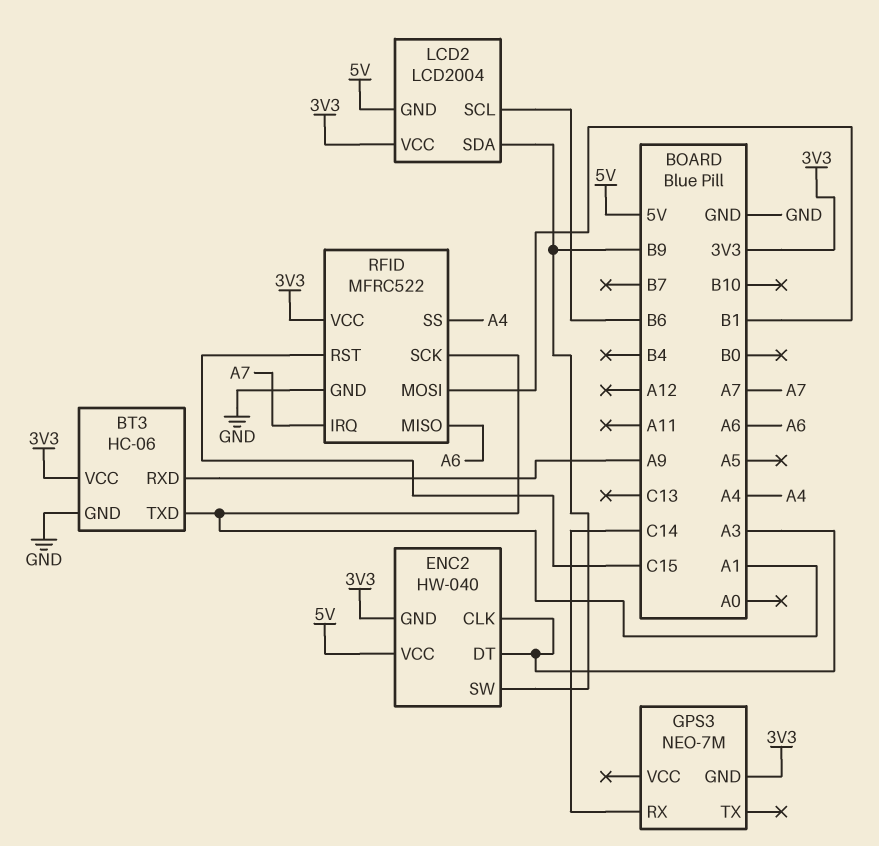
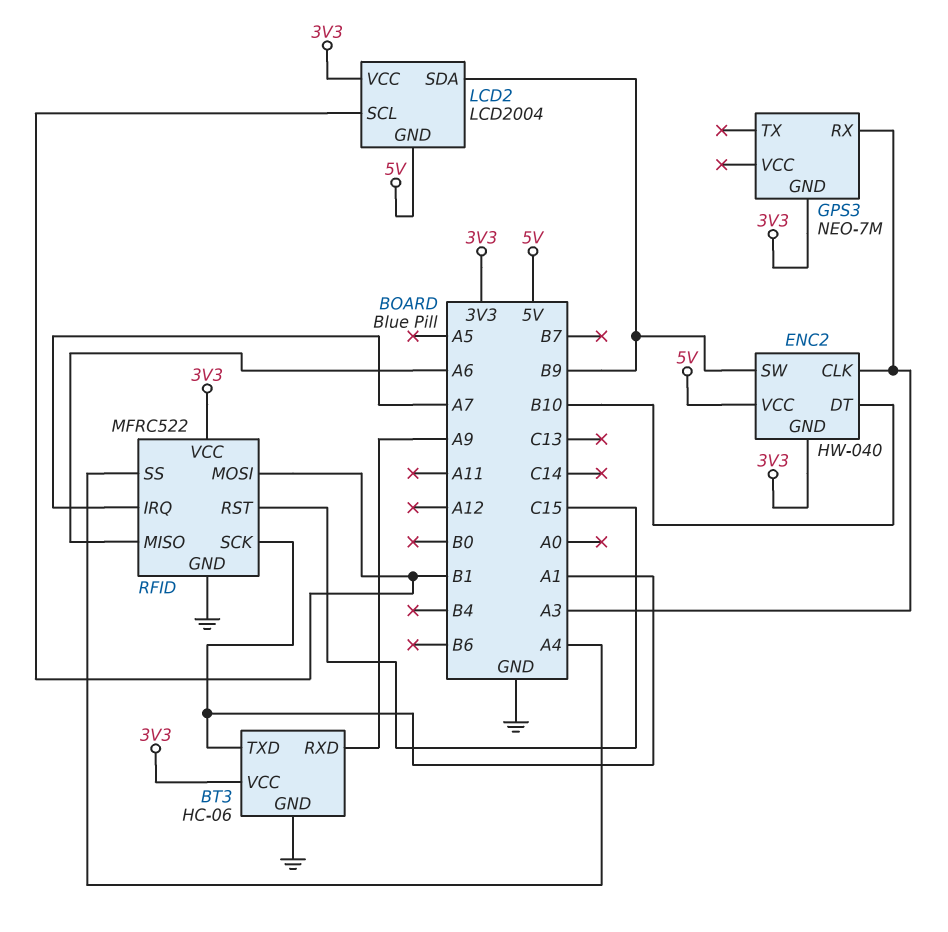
ENC2 pin DT: A3 -> B10
GPS3 pin RX: C14 -> A3
LCD2 pin SCL: B6 -> B1

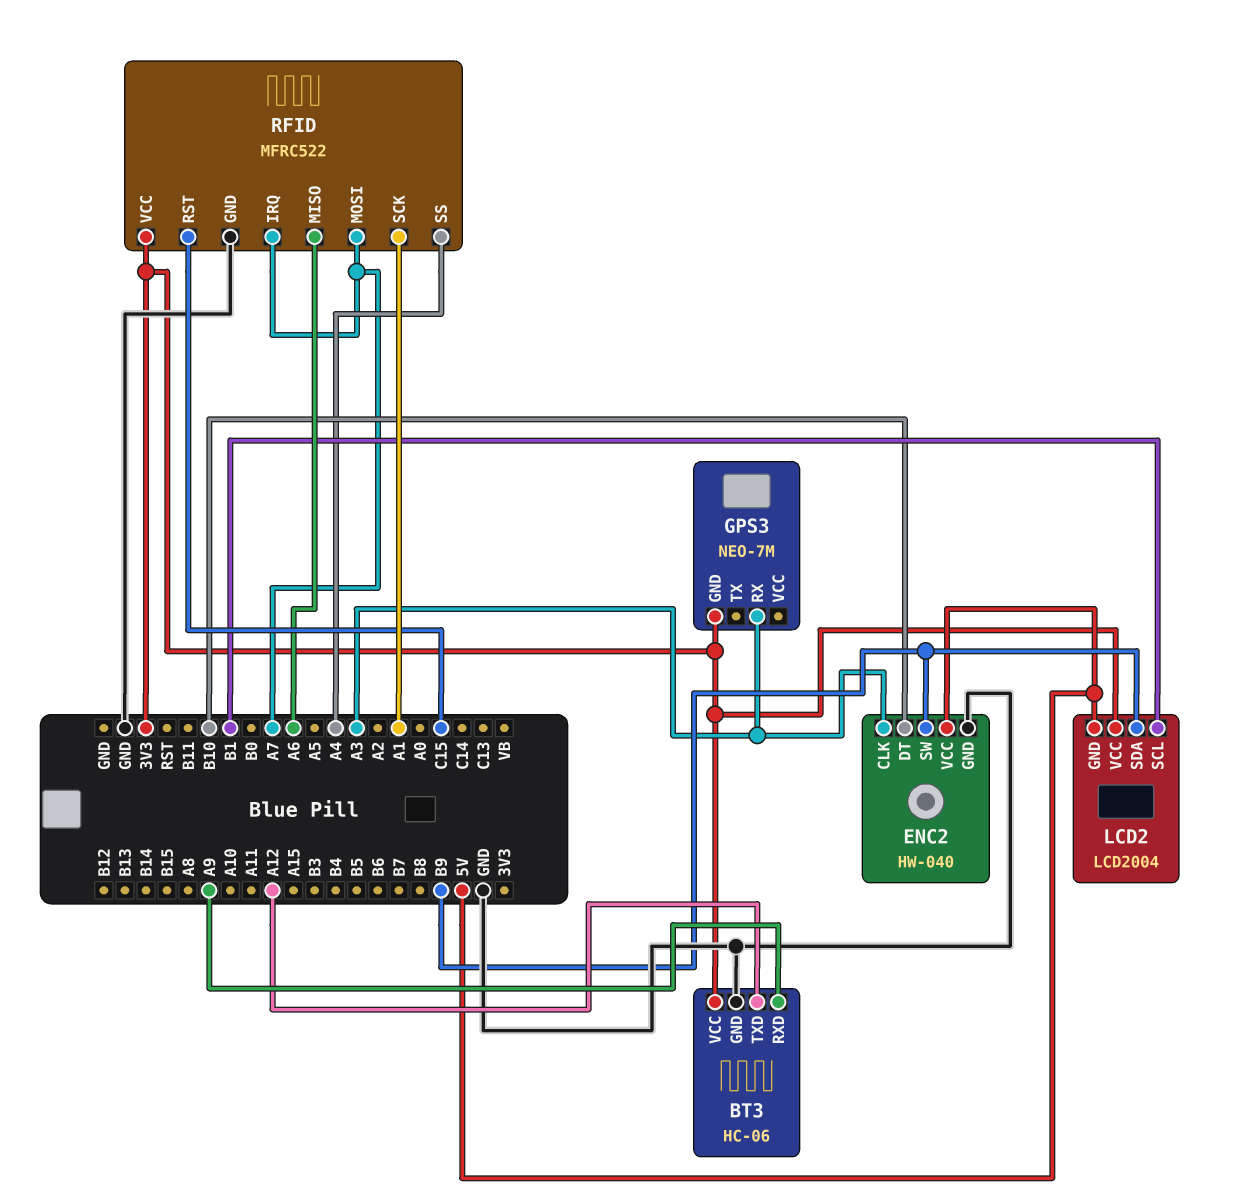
BT3 pin TXD: A1 -> A12
ENC2 pin GND: 3V3 -> GND
RFID pin MOSI: B1 -> A7

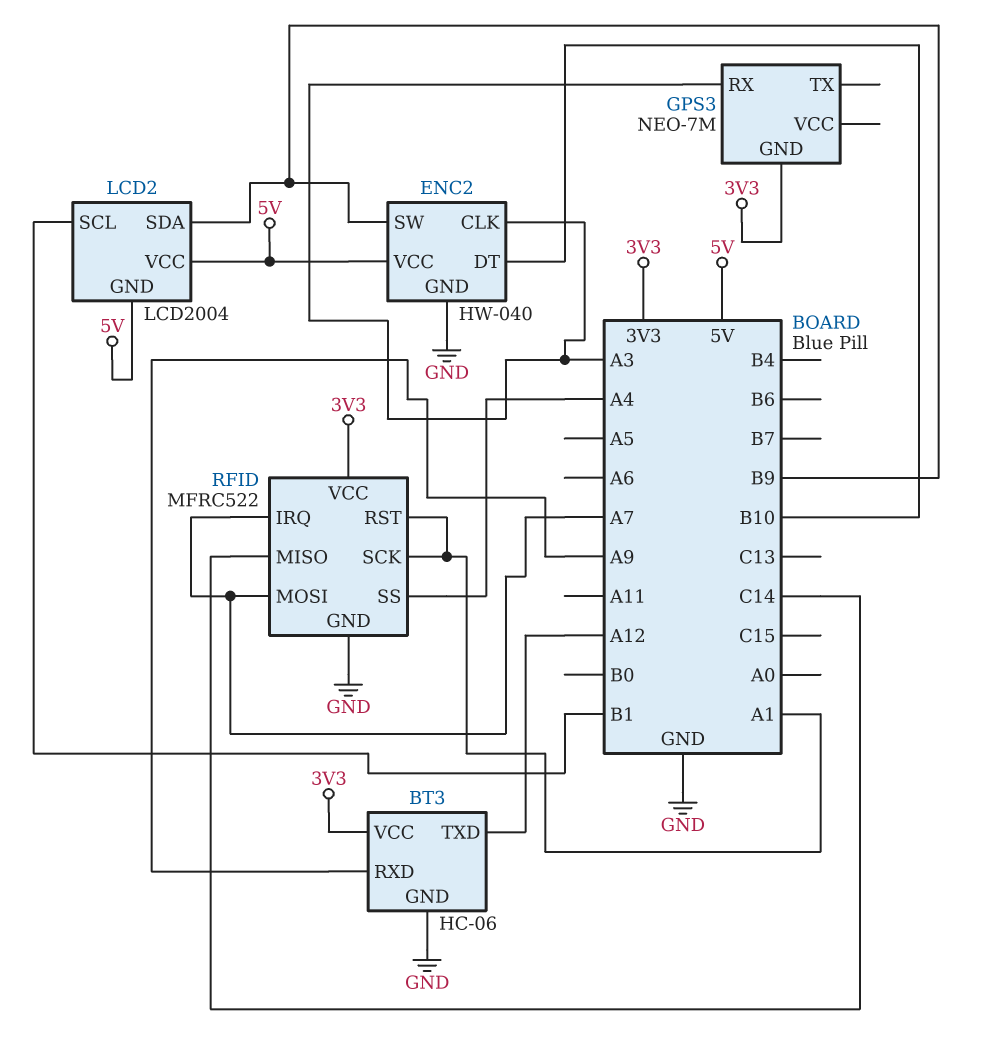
LCD2 pin VCC: 3V3 -> 5V
RFID pin MISO: A6 -> C14
RFID pin RST: C15 -> A1

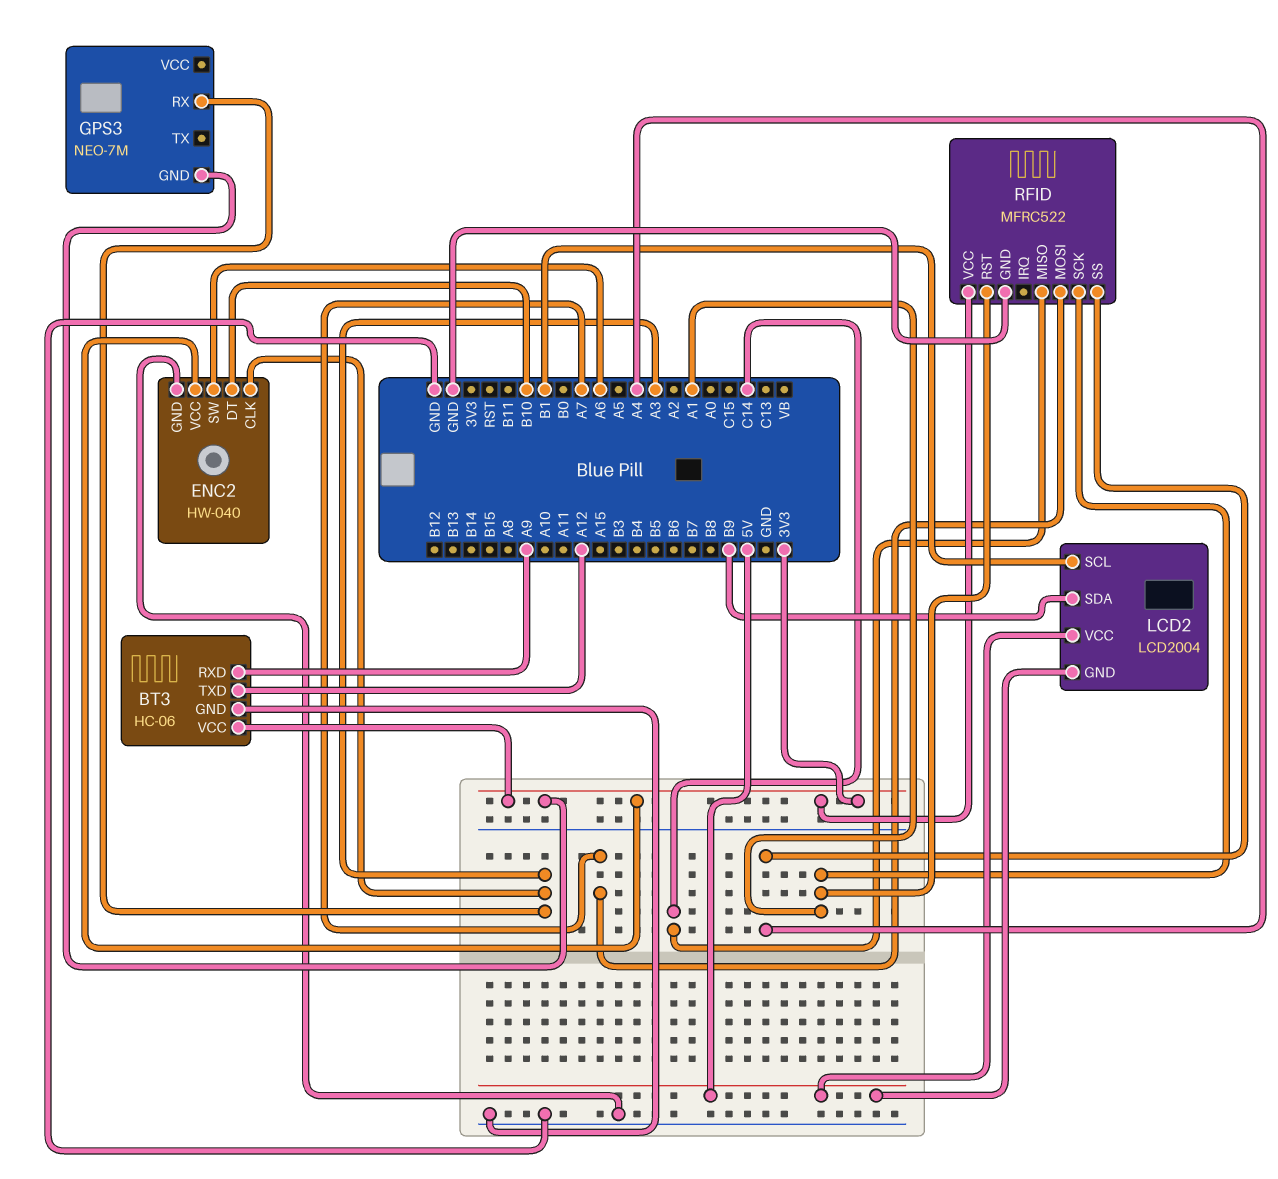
ENC2 pin SW: B9 -> A6
ENC2 pin VCC: 5V -> 3V3
RFID pin IRQ: A7 -> none

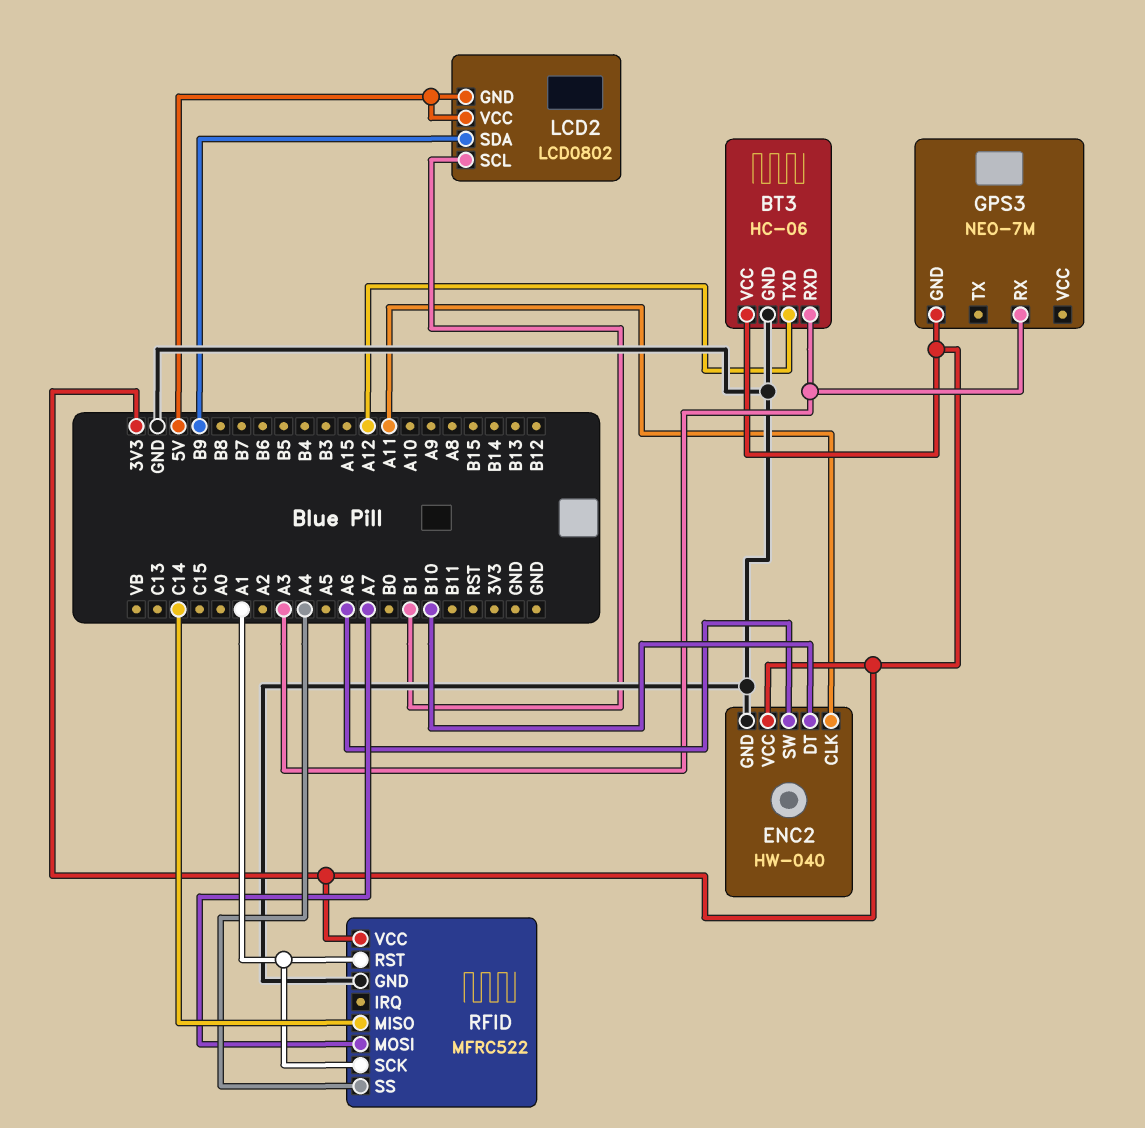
BT3 pin RXD: A9 -> A3
ENC2 pin CLK: A3 -> A11
LCD2: LCD2004 -> LCD0802

